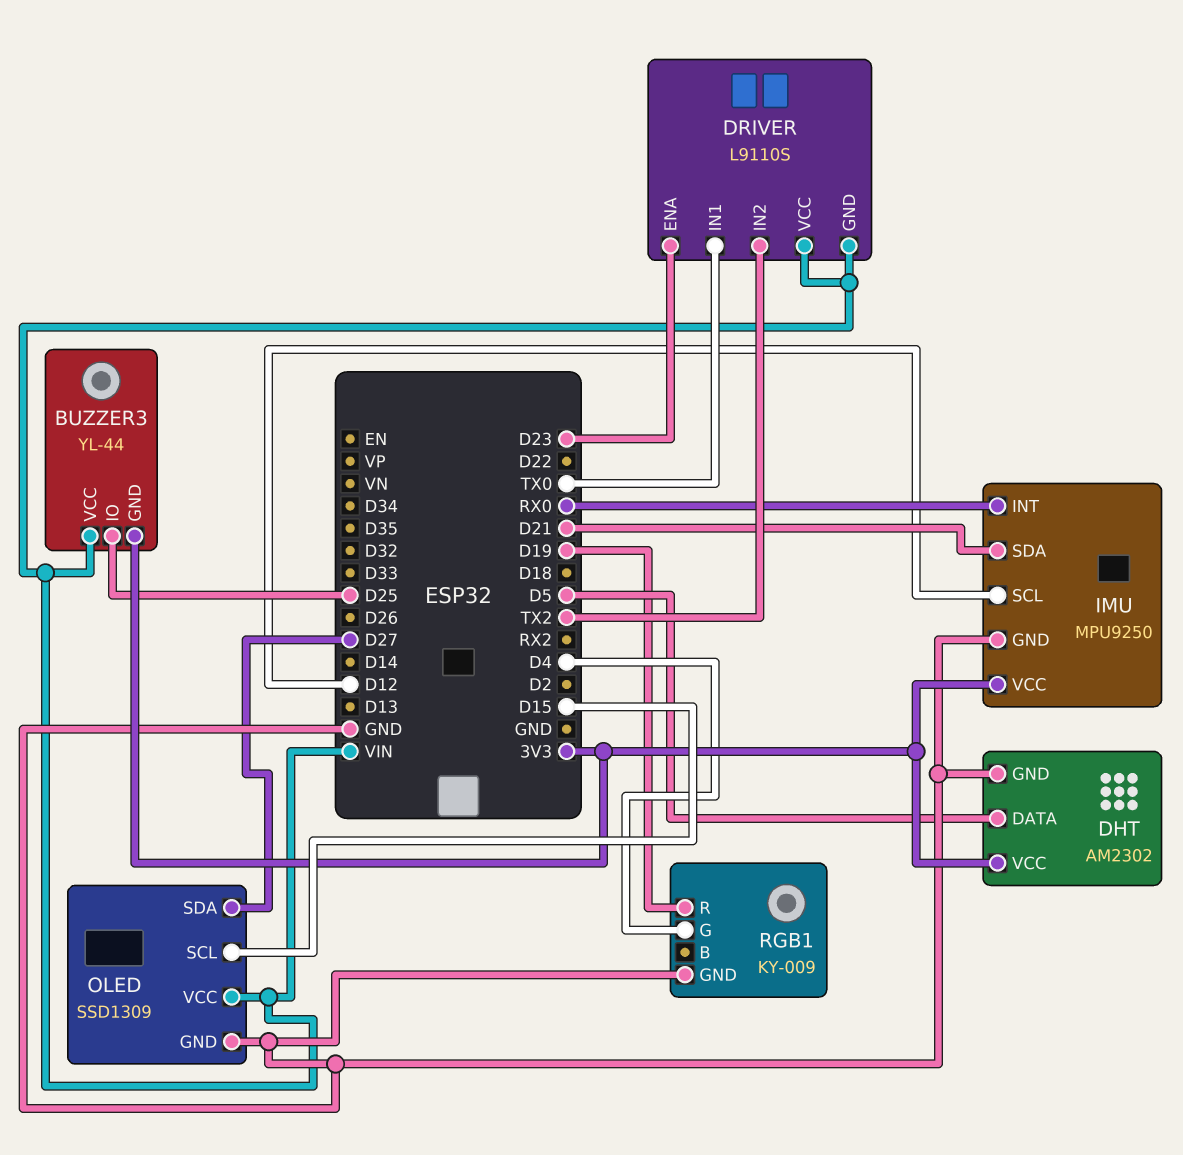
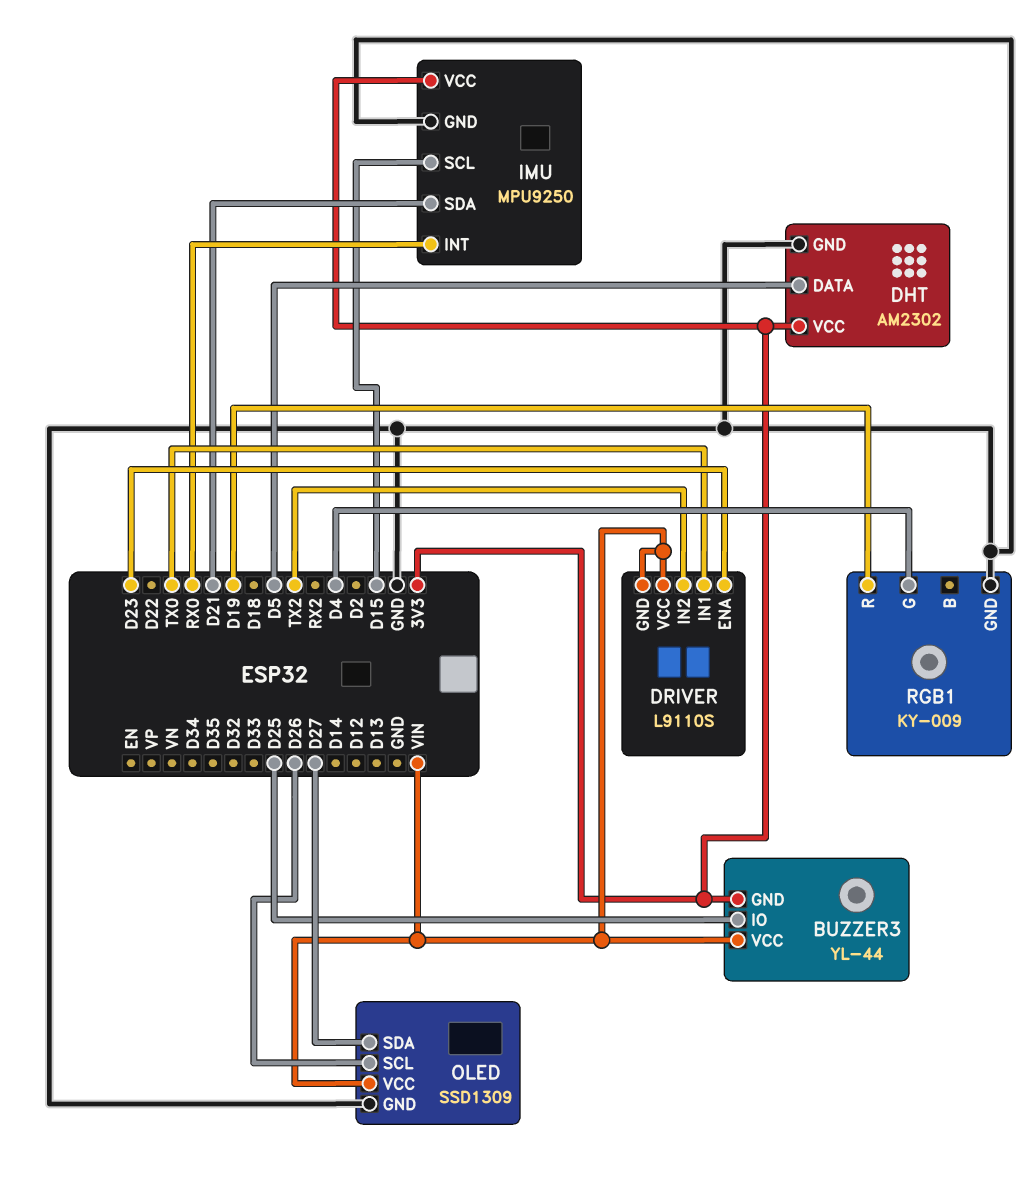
IMU pin SCL: D12 -> D15
OLED pin SCL: D15 -> D26

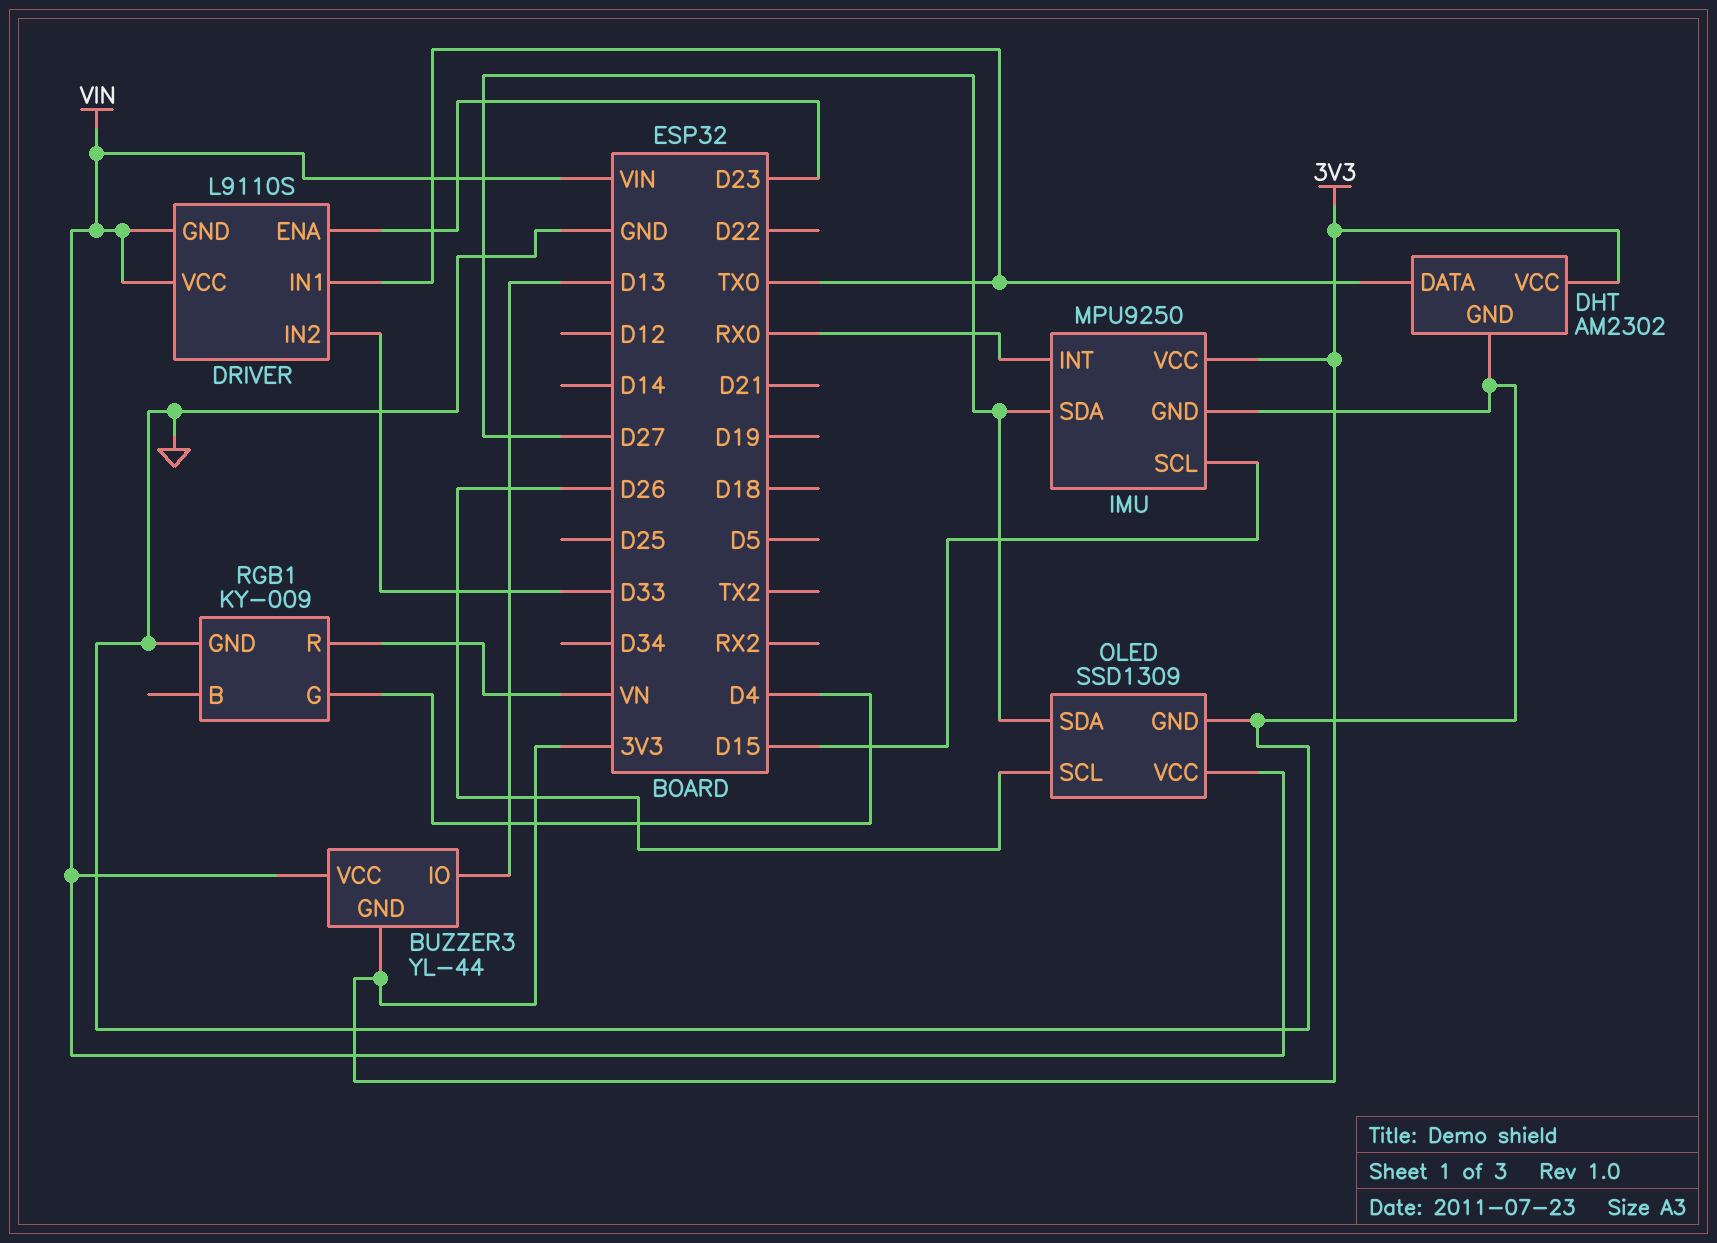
BUZZER3 pin IO: D25 -> D13
DHT pin DATA: D5 -> TX0
DRIVER pin IN2: TX2 -> D33
IMU pin SDA: D21 -> D27
RGB1 pin R: D19 -> VN

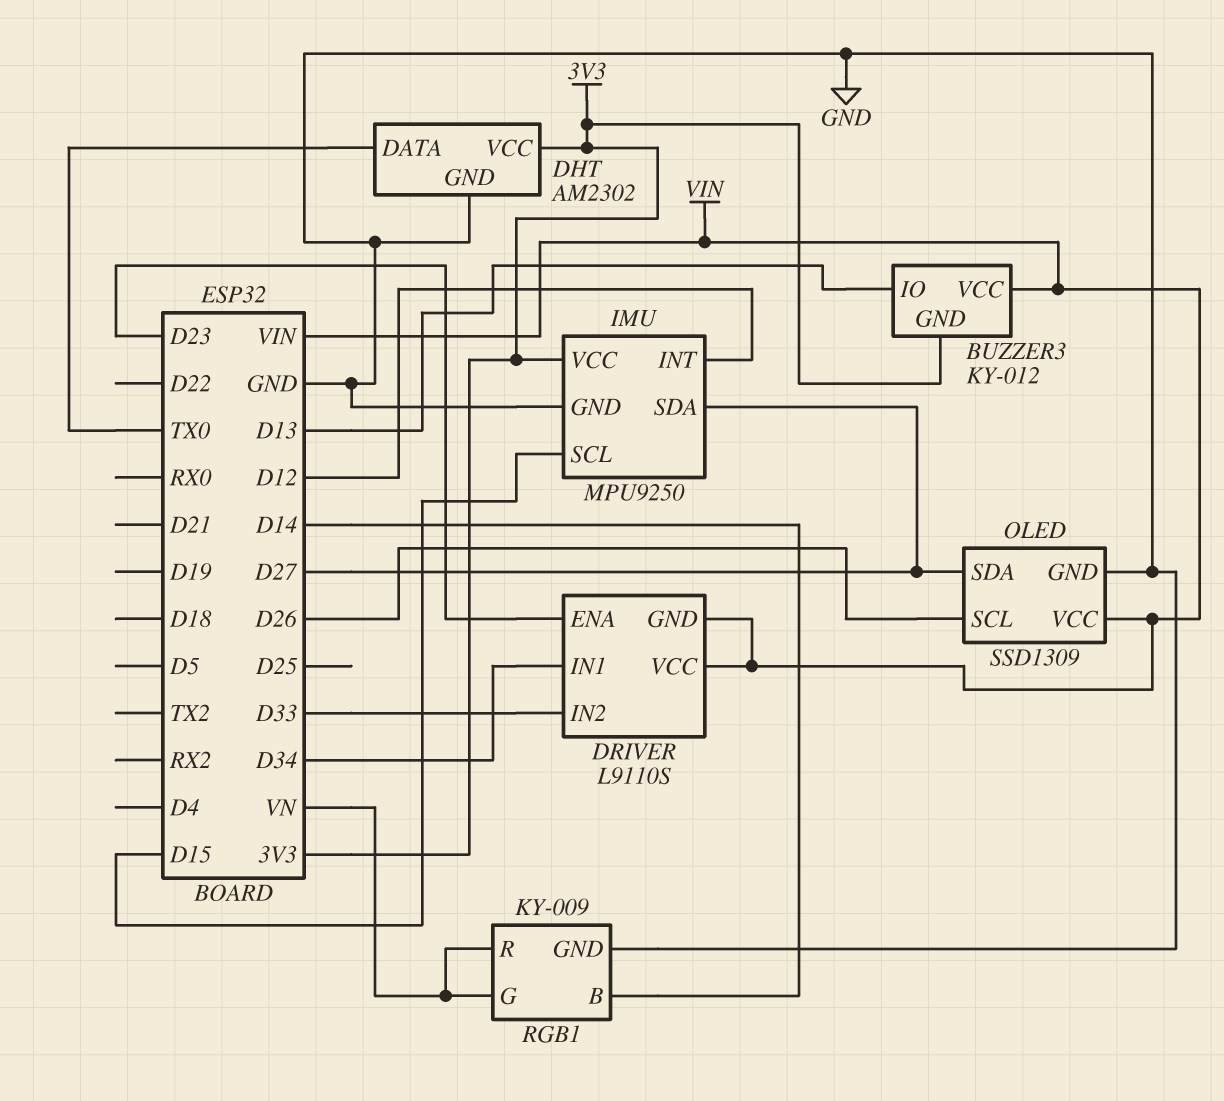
BUZZER3: YL-44 -> KY-012
DRIVER pin IN1: TX0 -> D34
IMU pin INT: RX0 -> D12
RGB1 pin B: none -> D14
RGB1 pin G: D4 -> VN

